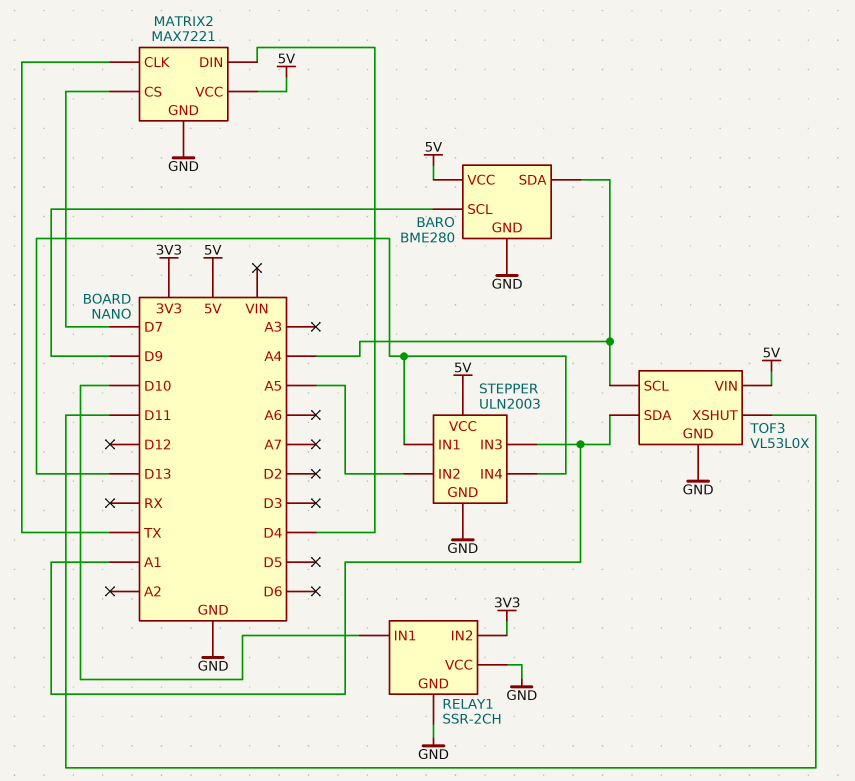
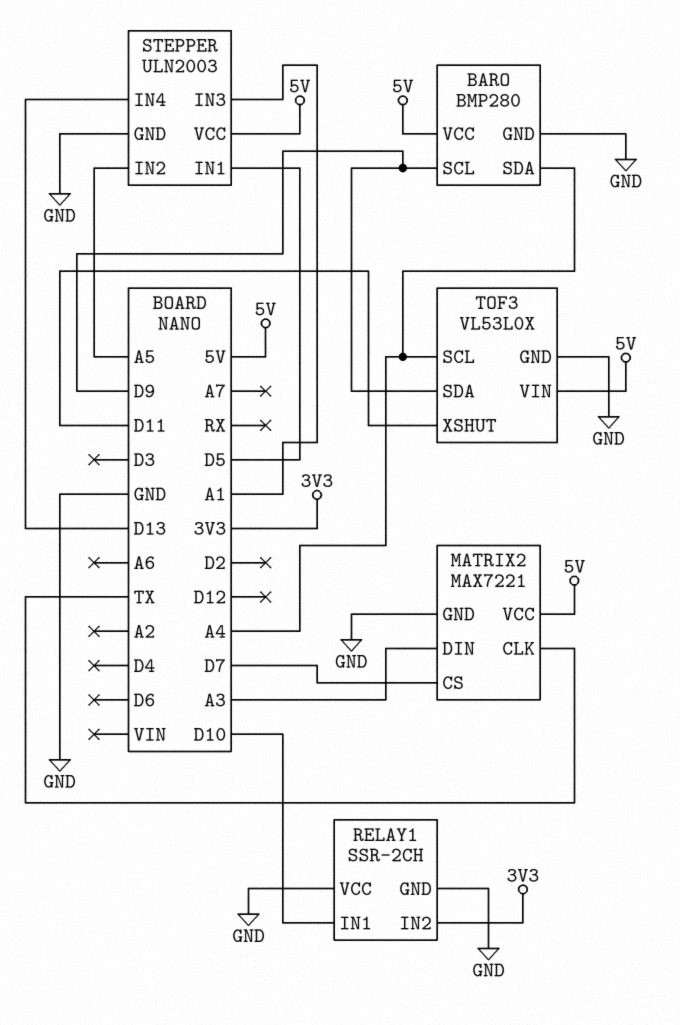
BARO: BME280 -> BMP280
MATRIX2 pin DIN: D4 -> A3
STEPPER pin IN1: D13 -> D5
TOF3 pin SDA: A1 -> D9

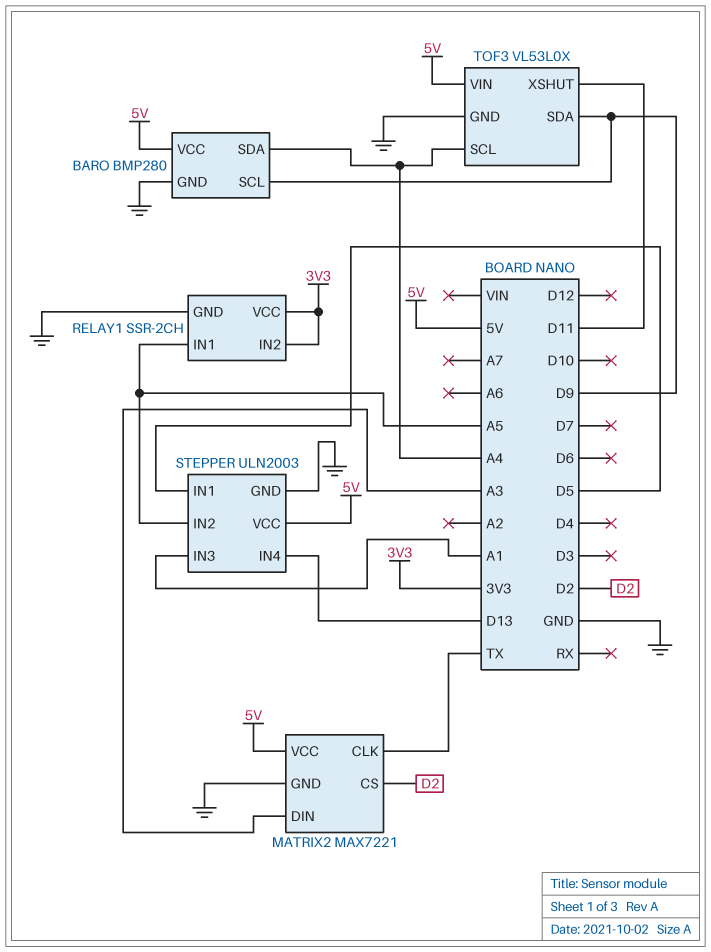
MATRIX2 pin CS: D7 -> D2
RELAY1 pin IN1: D10 -> A5
RELAY1 pin VCC: GND -> 3V3

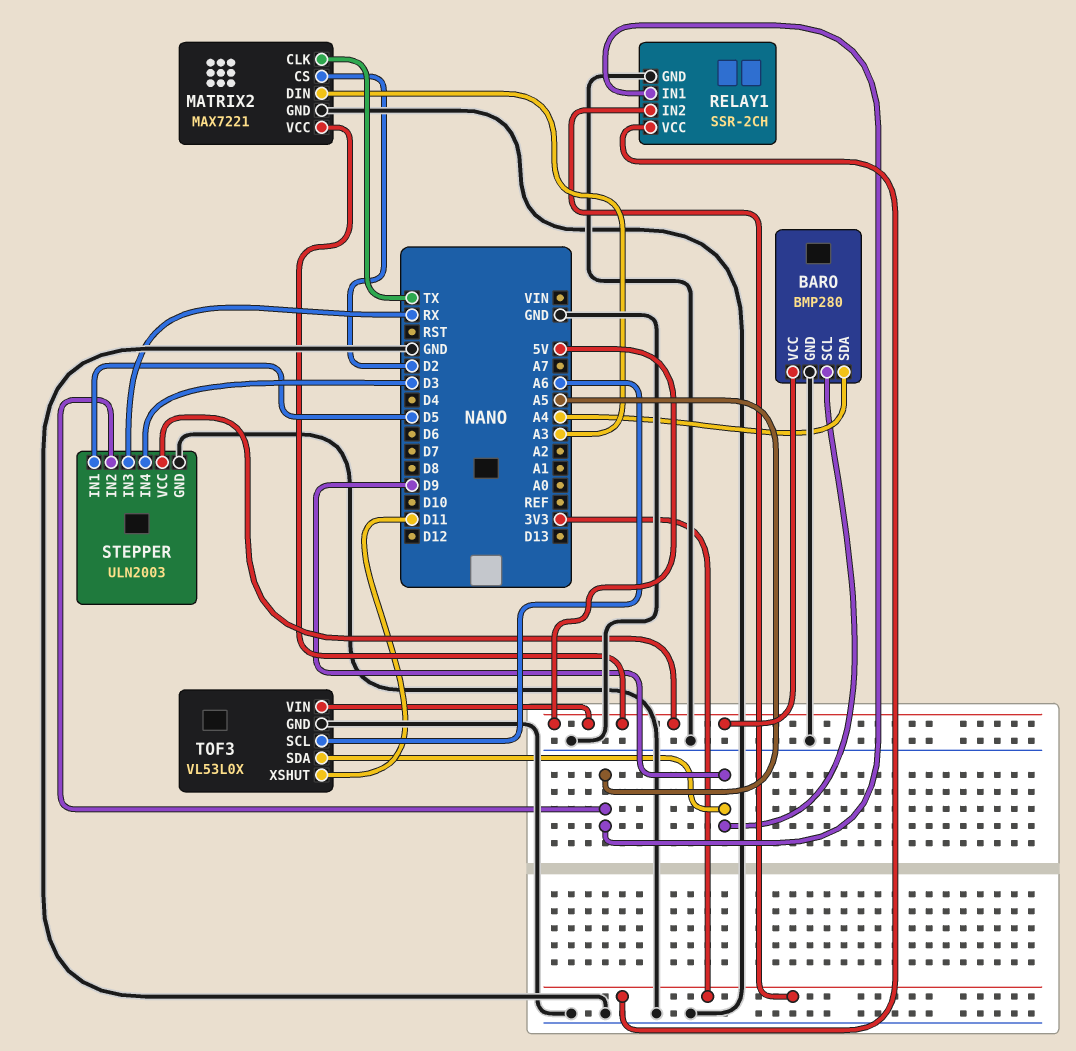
STEPPER pin IN3: A1 -> RX
STEPPER pin IN4: D13 -> D3
TOF3 pin SCL: A4 -> A6

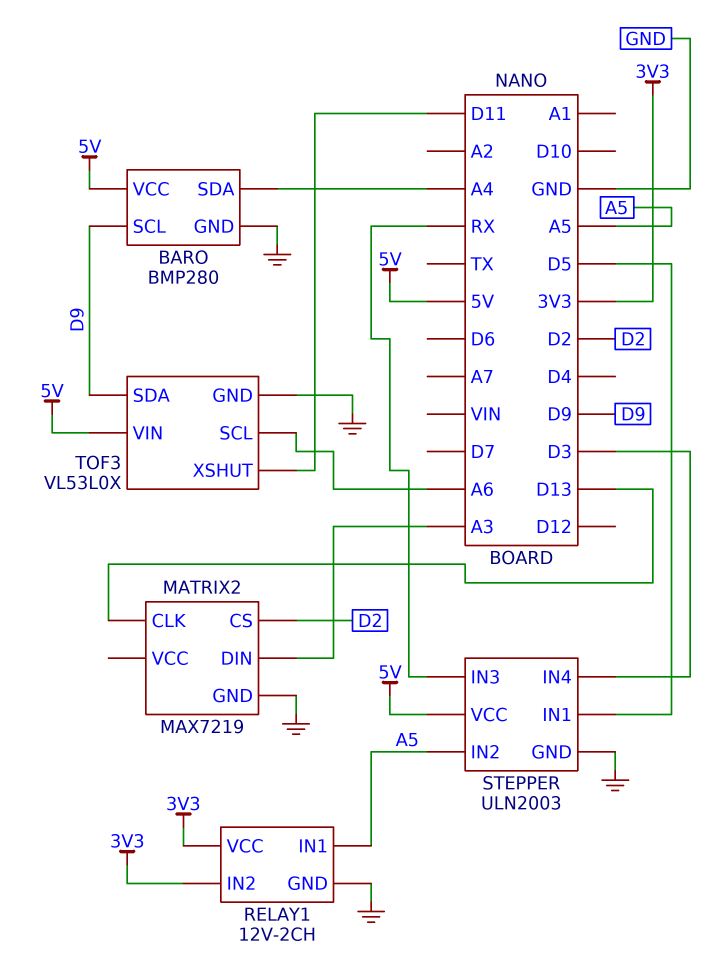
MATRIX2: MAX7221 -> MAX7219
MATRIX2 pin CLK: TX -> D13
MATRIX2 pin VCC: 5V -> none
RELAY1: SSR-2CH -> 12V-2CH

